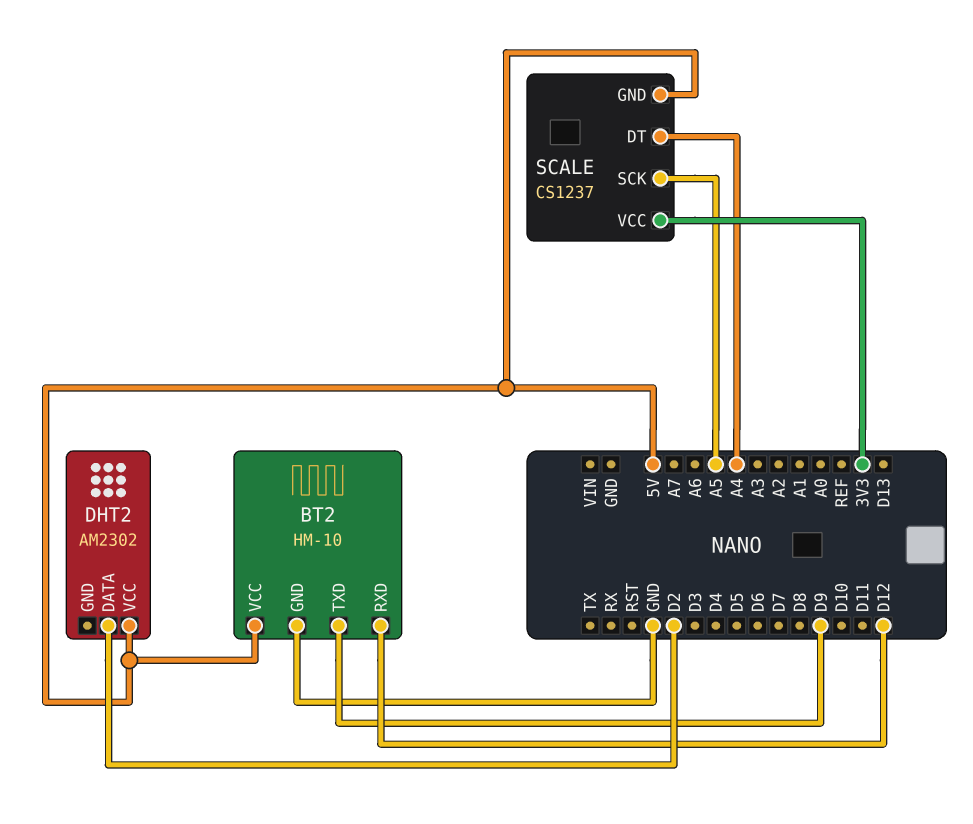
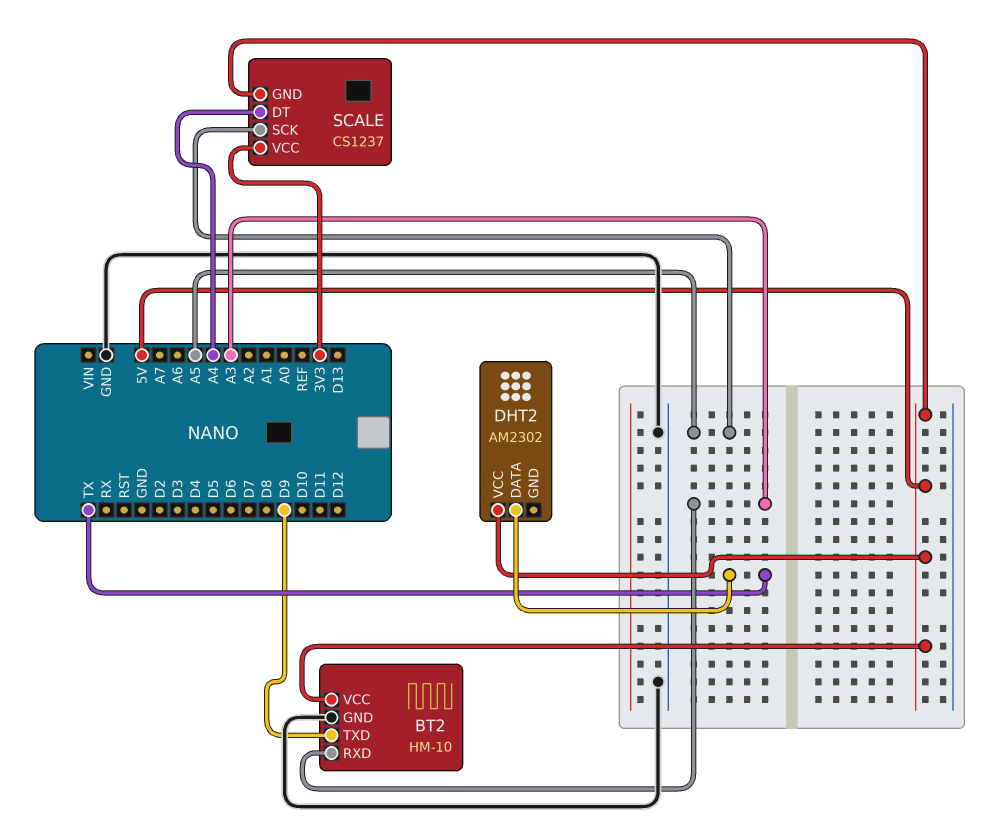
BT2 pin RXD: D12 -> A3
DHT2 pin DATA: D2 -> TX

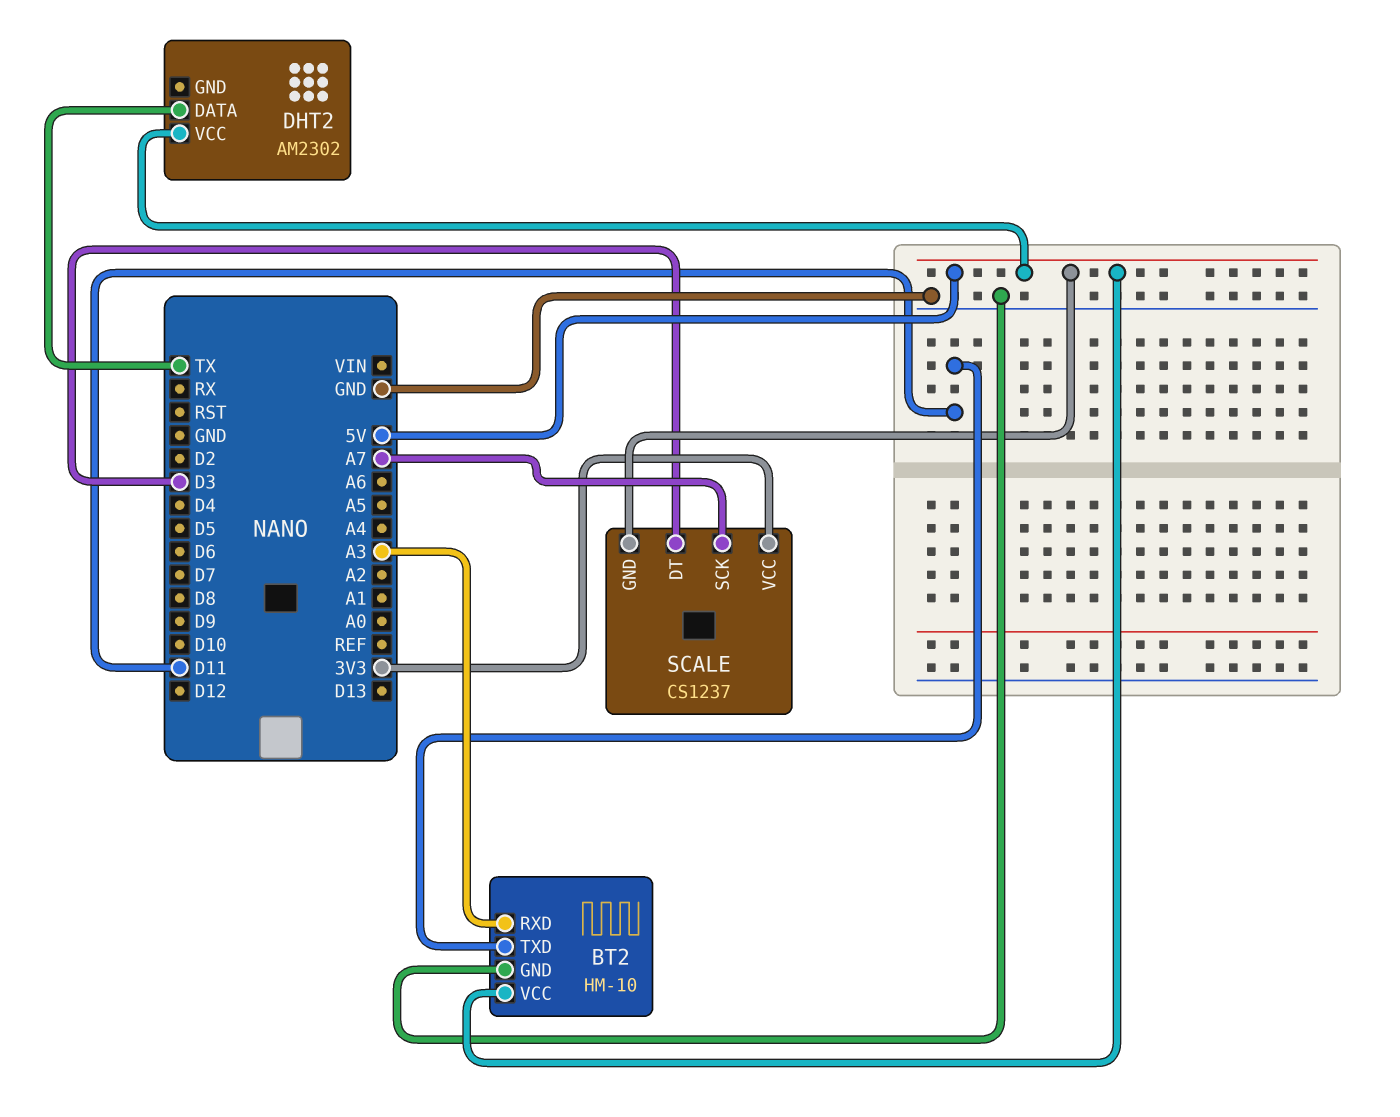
BT2 pin TXD: D9 -> D11
SCALE pin DT: A4 -> D3
SCALE pin SCK: A5 -> A7

